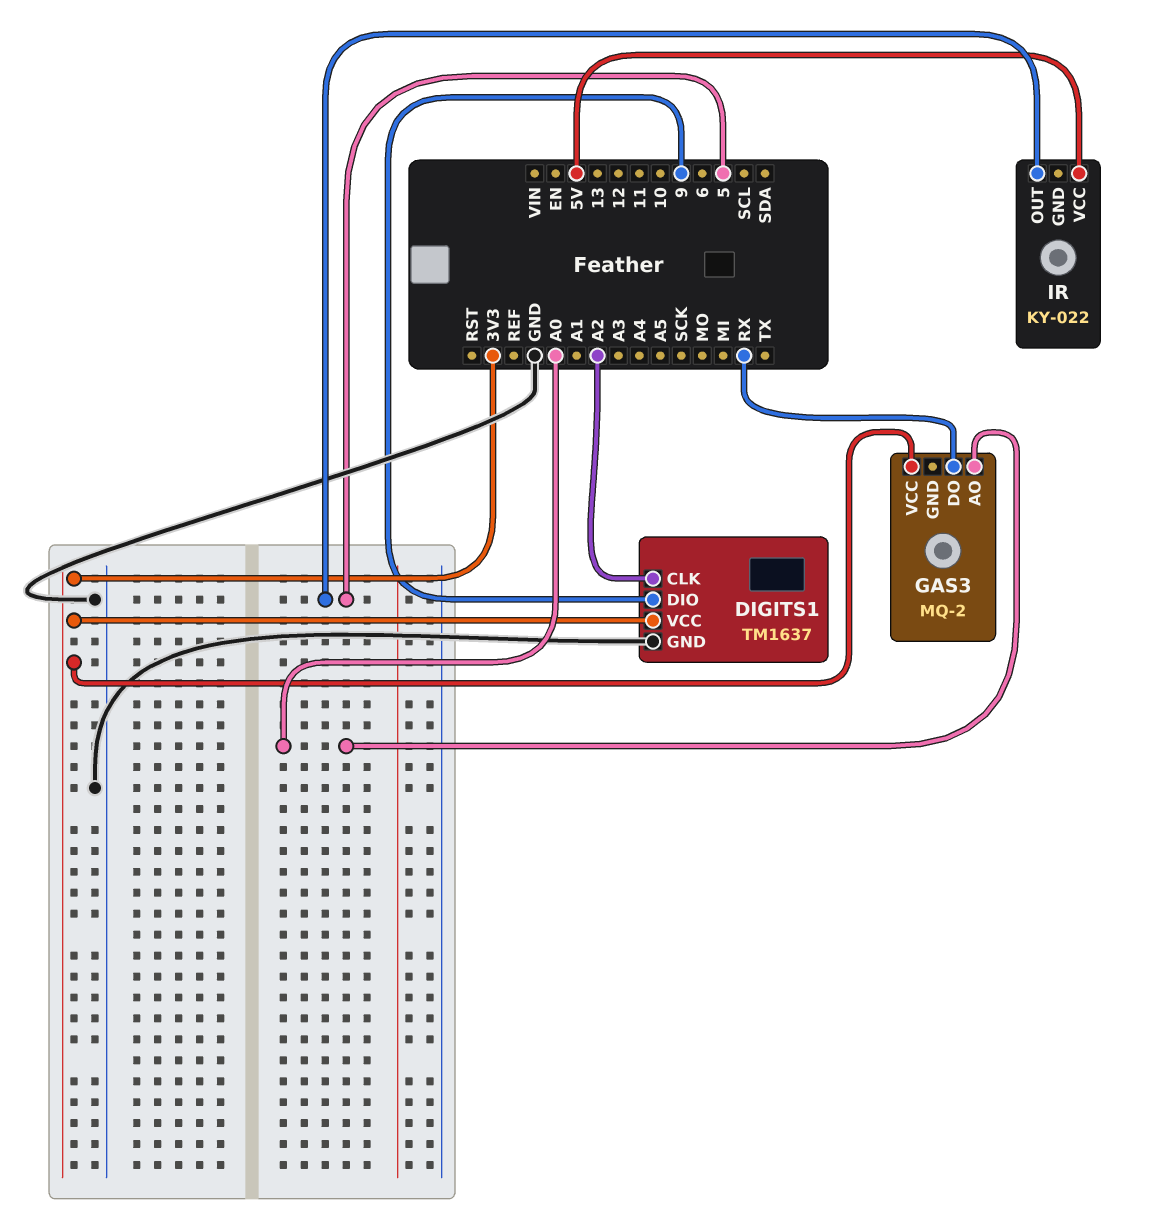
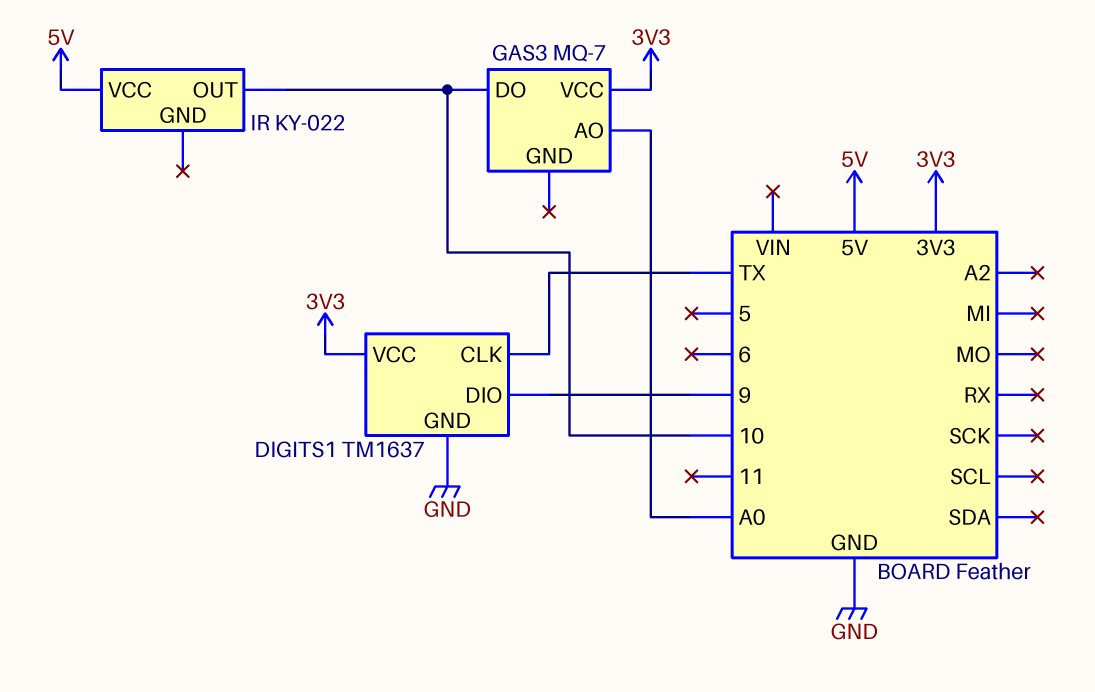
DIGITS1 pin CLK: A2 -> TX
GAS3: MQ-2 -> MQ-7
GAS3 pin DO: RX -> 10
IR pin OUT: 5 -> 10

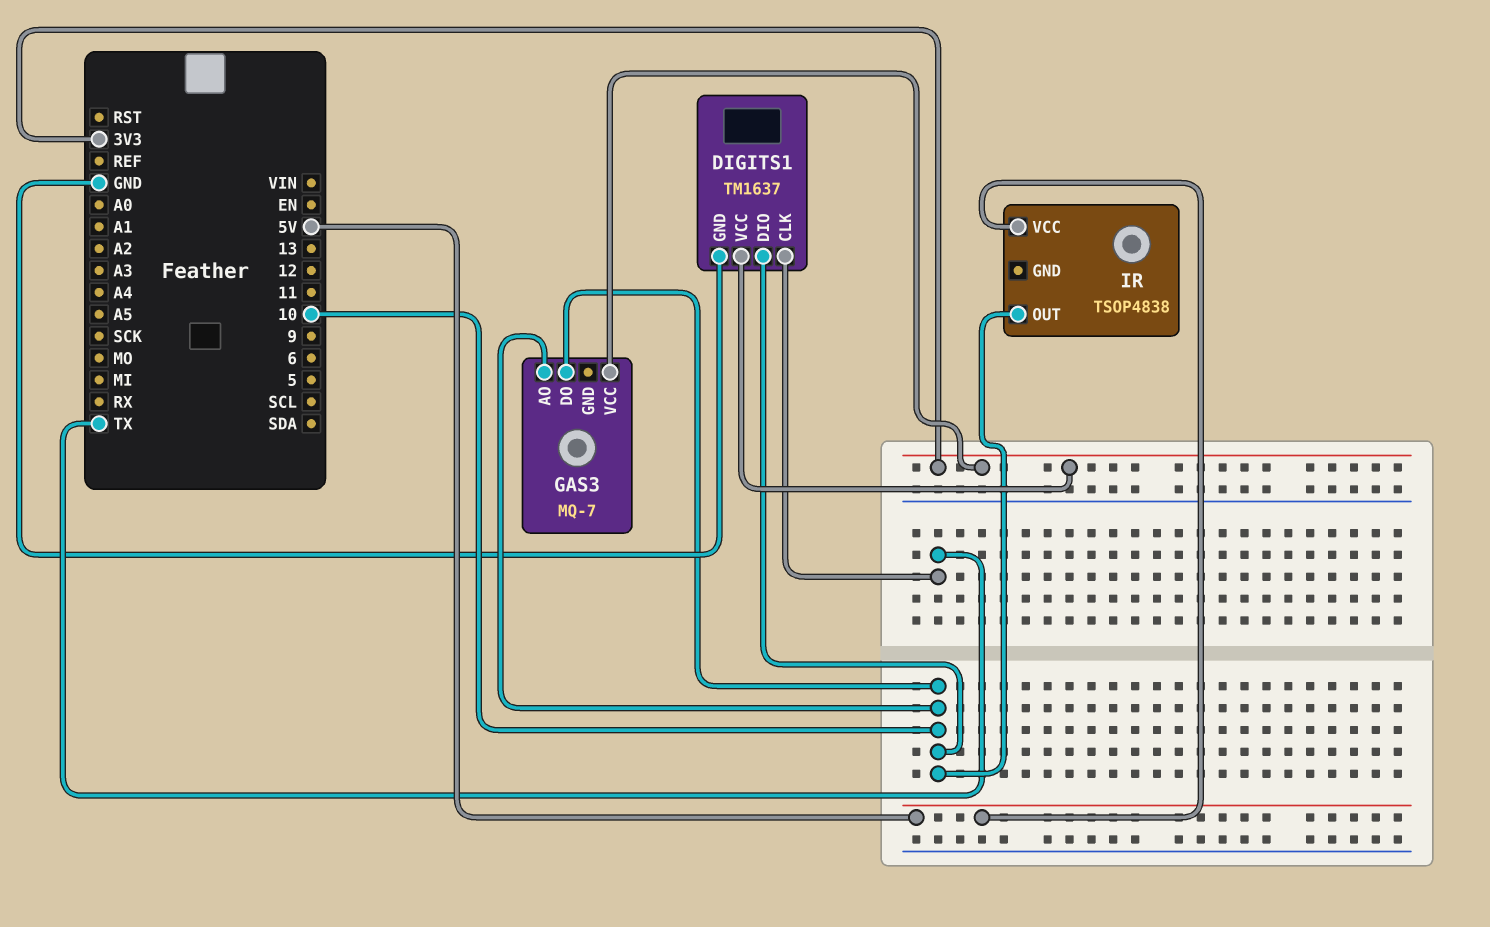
DIGITS1 pin DIO: 9 -> 10
GAS3 pin AO: A0 -> 10
IR: KY-022 -> TSOP4838

